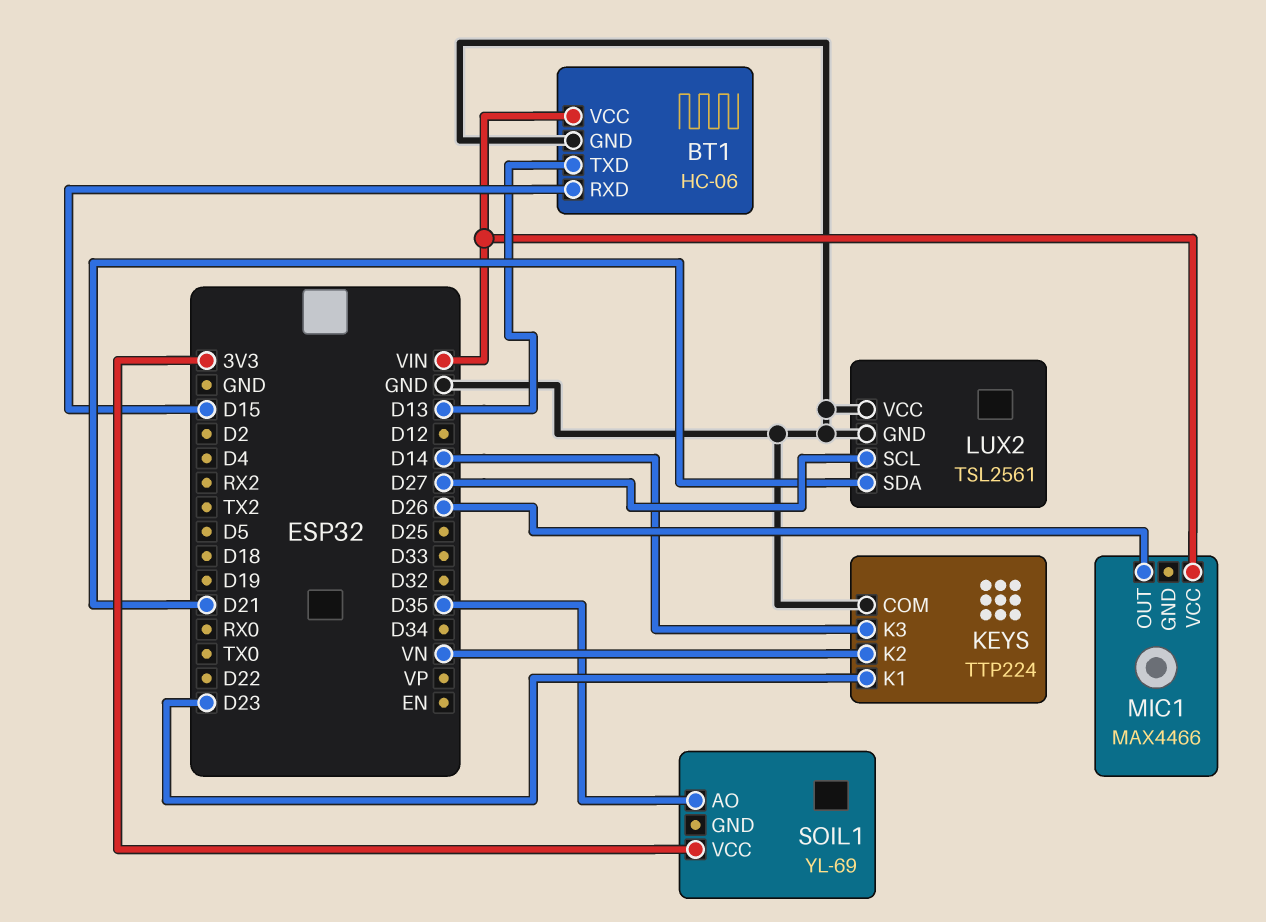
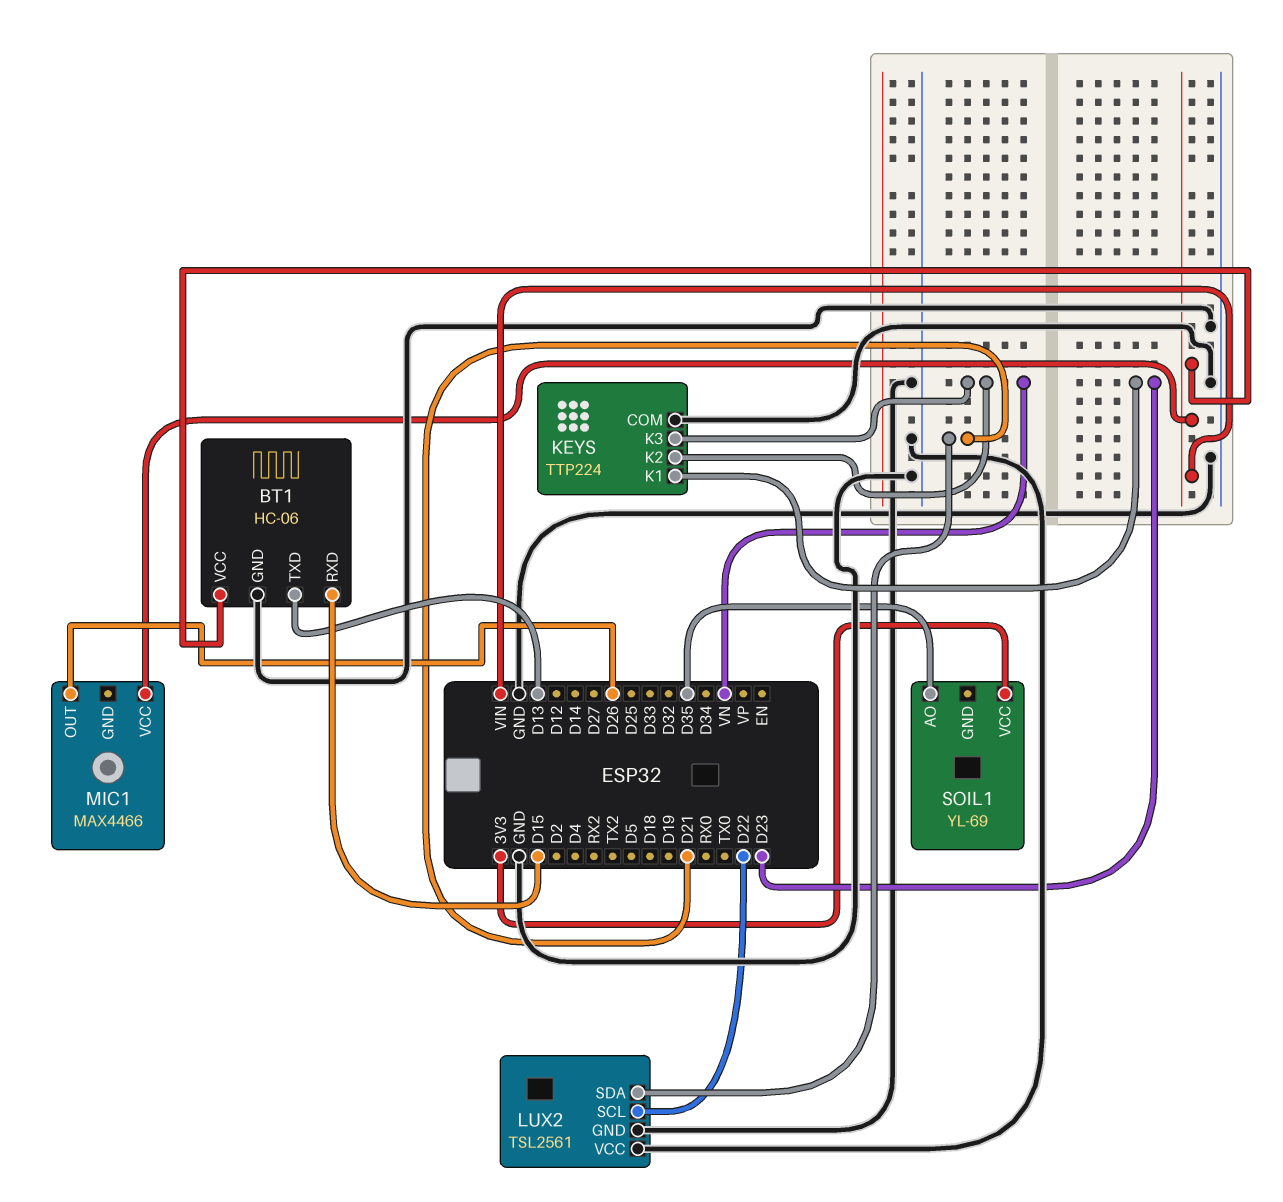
KEYS pin K3: D14 -> VN
LUX2 pin SCL: D27 -> D22

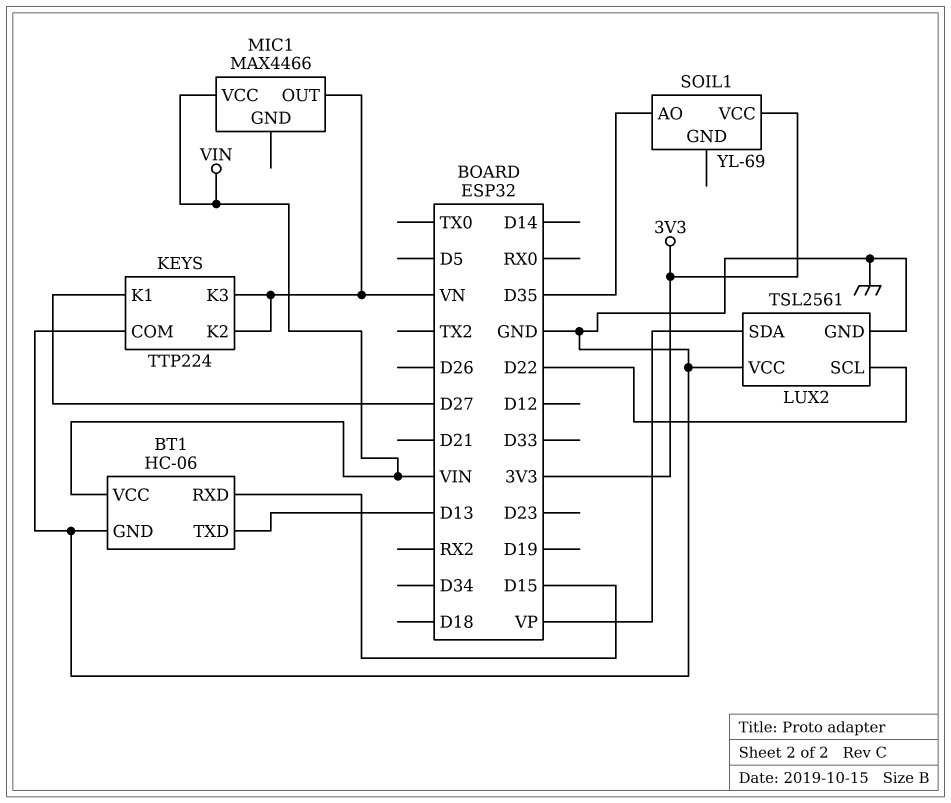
KEYS pin K1: D23 -> D27
LUX2 pin SDA: D21 -> VP
MIC1 pin OUT: D26 -> VN

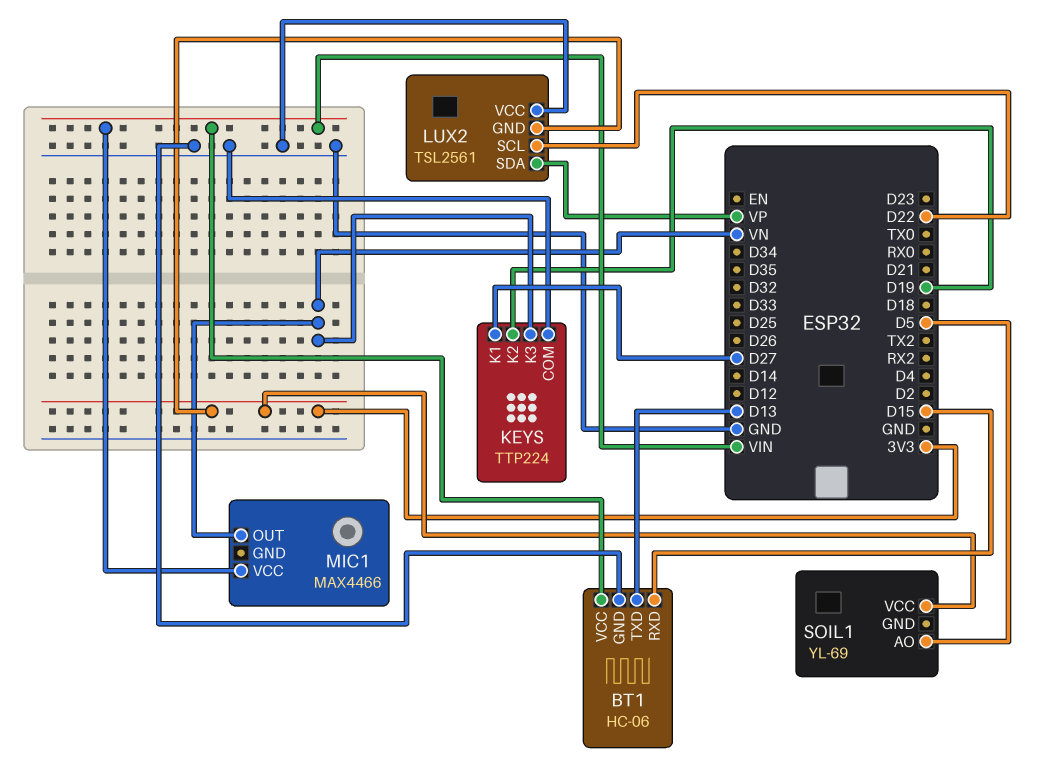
KEYS pin K2: VN -> D19
LUX2 pin GND: GND -> 3V3
SOIL1 pin AO: D35 -> D5

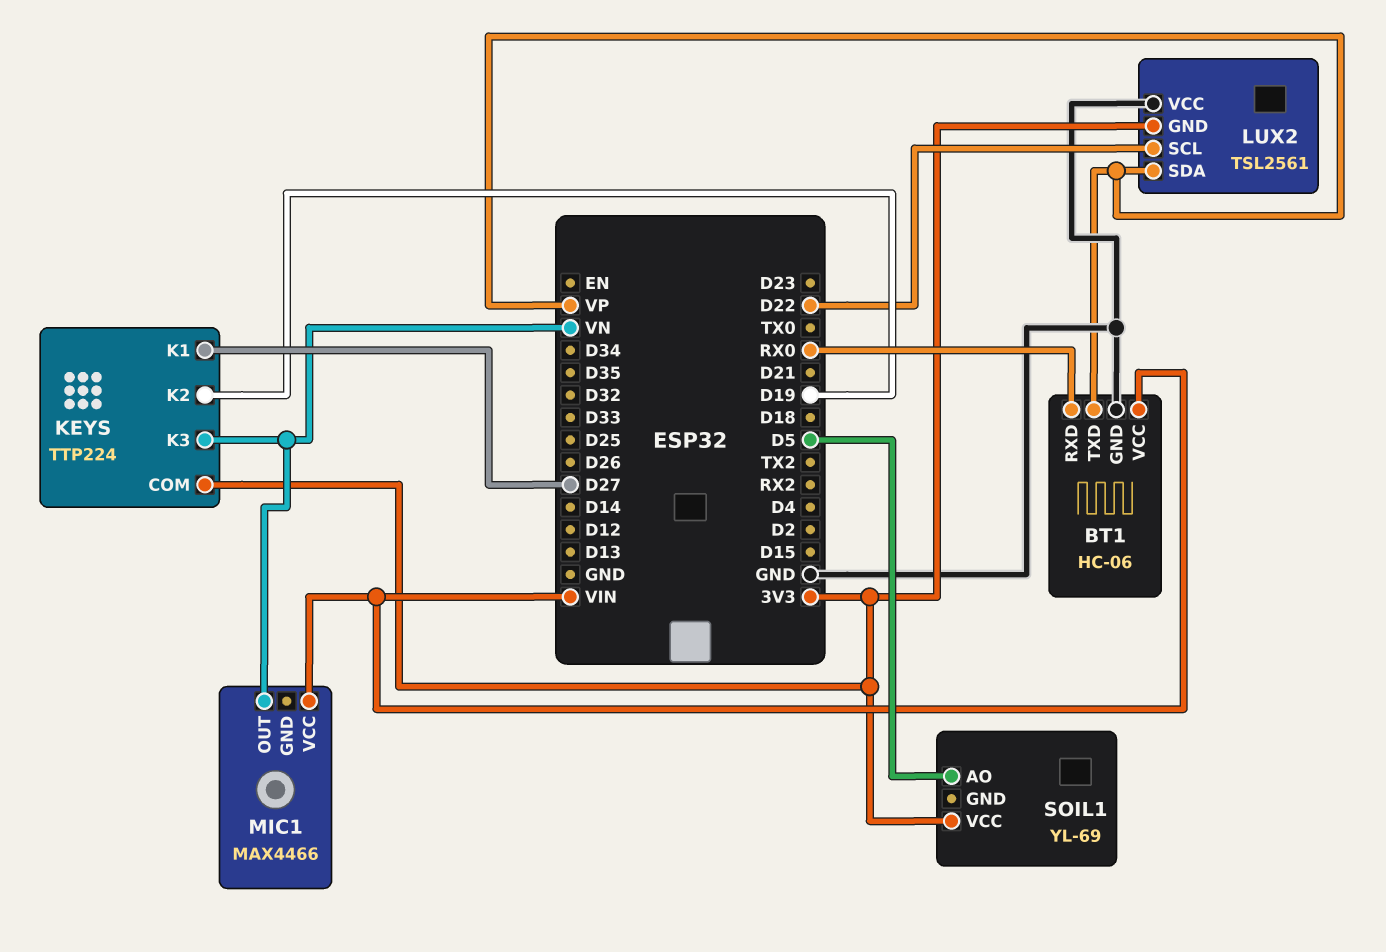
BT1 pin RXD: D15 -> RX0
BT1 pin TXD: D13 -> VP
KEYS pin COM: GND -> 3V3

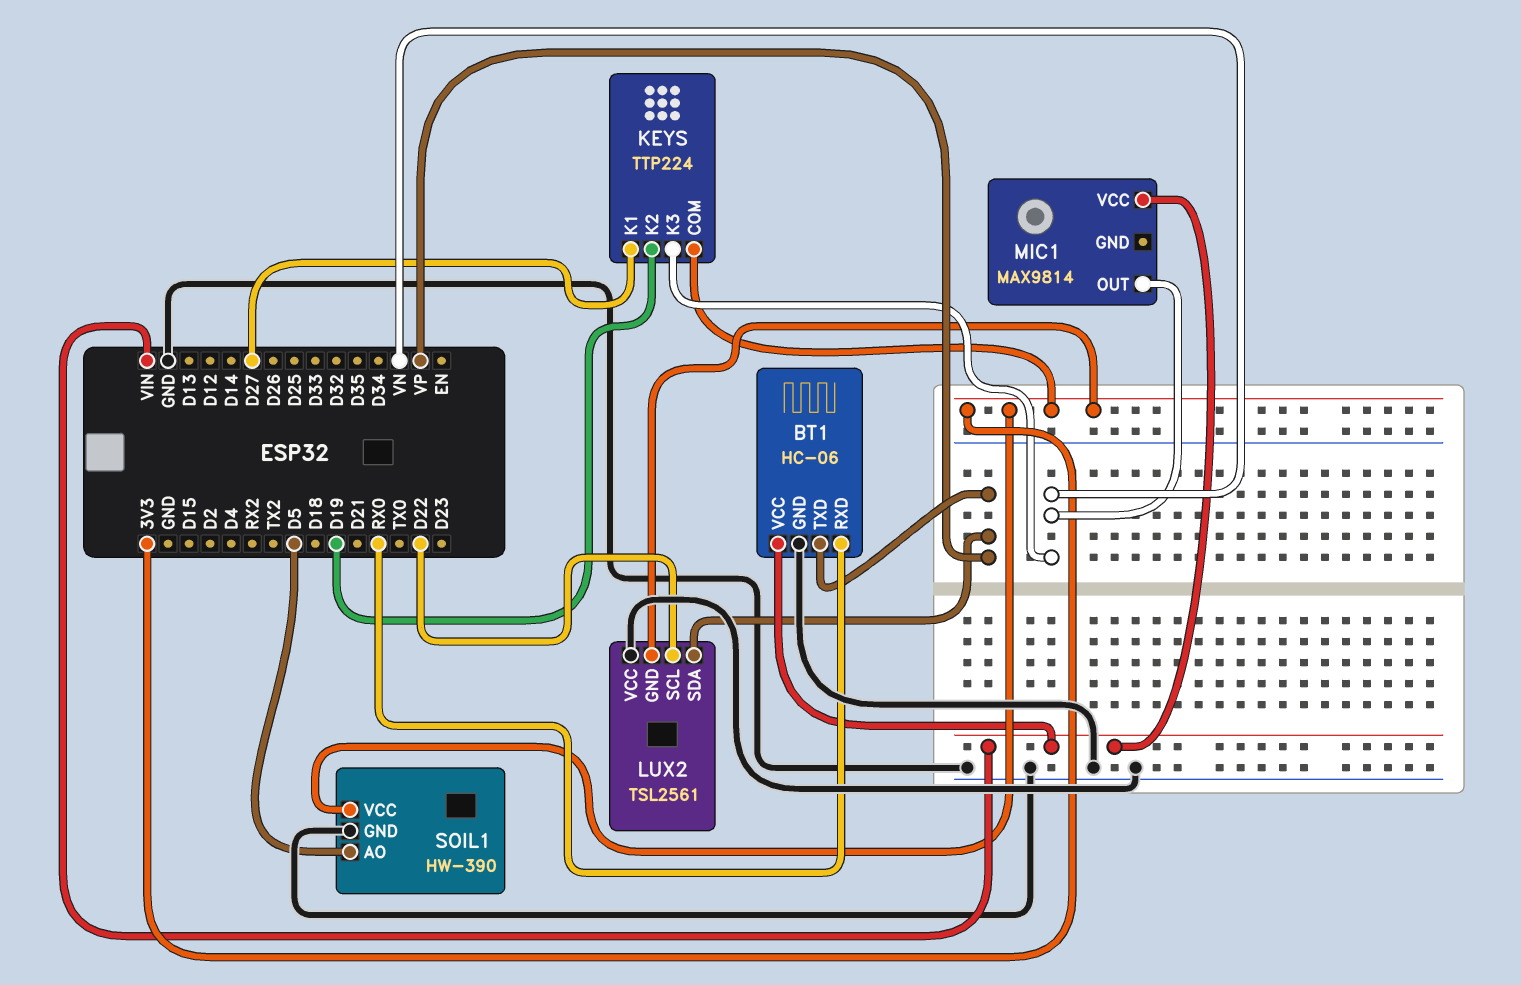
MIC1: MAX4466 -> MAX9814
SOIL1: YL-69 -> HW-390
SOIL1 pin GND: none -> GND

